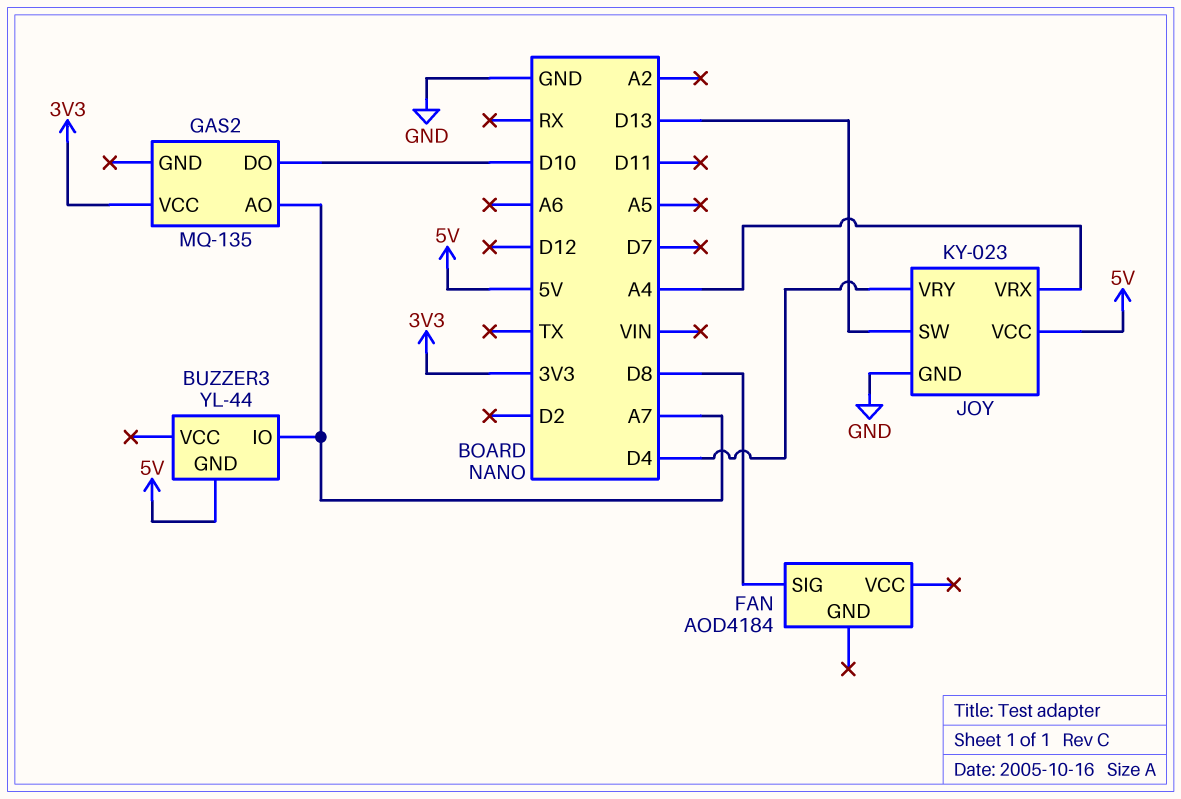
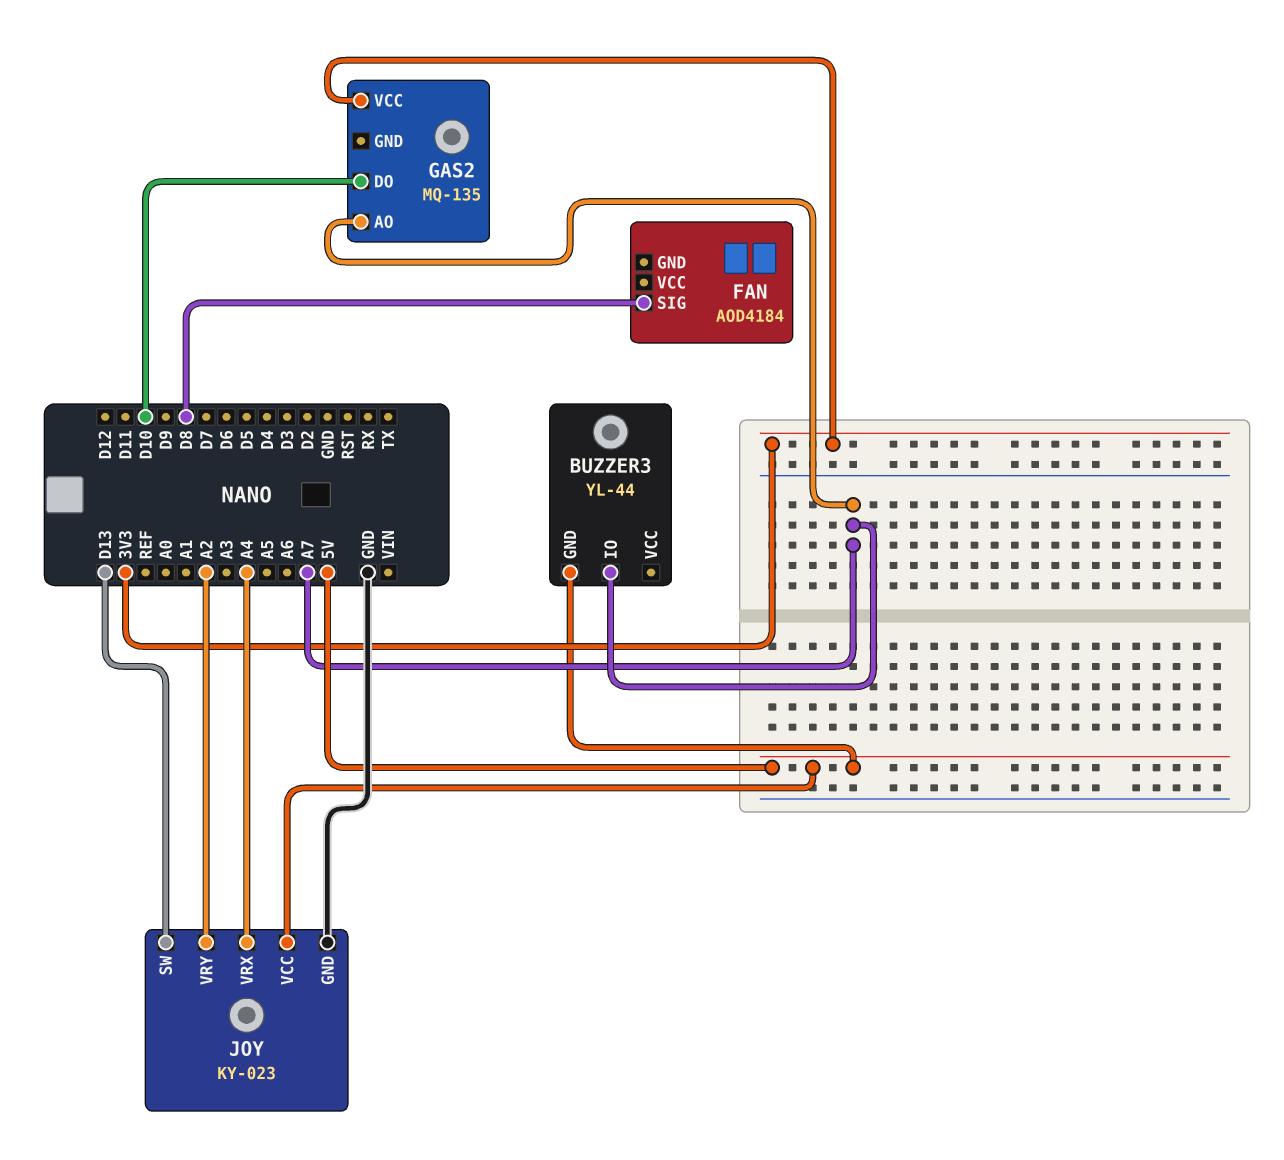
JOY pin VRY: D4 -> A2

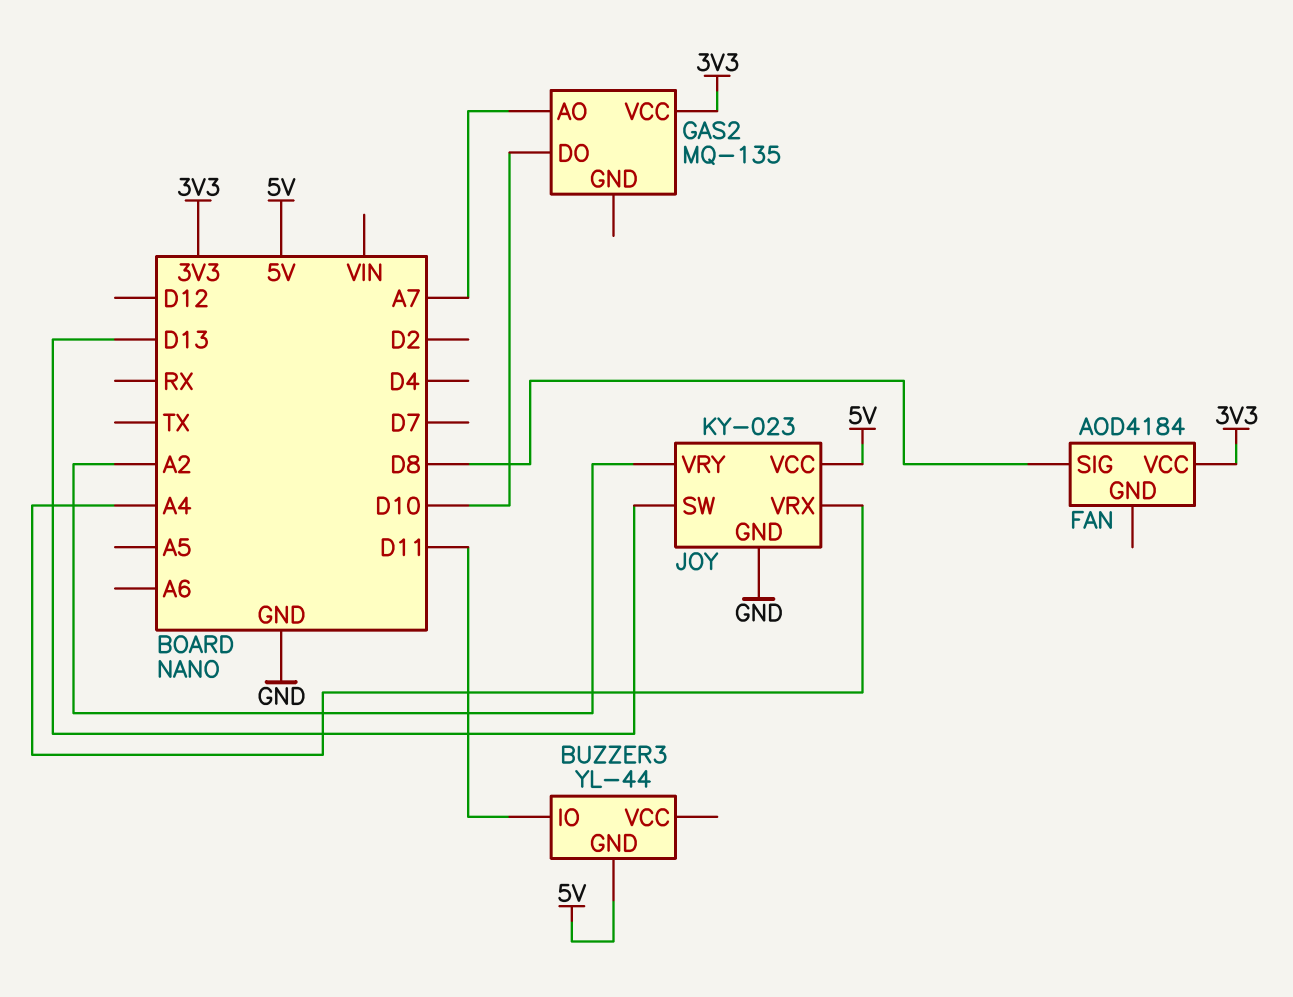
BUZZER3 pin IO: A7 -> D11
FAN pin VCC: none -> 3V3

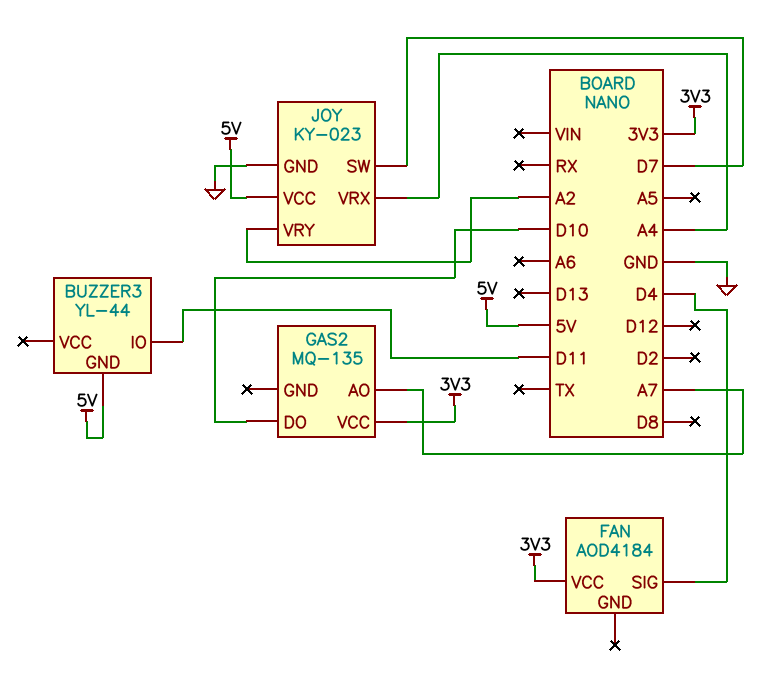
FAN pin SIG: D8 -> D4
JOY pin SW: D13 -> D7

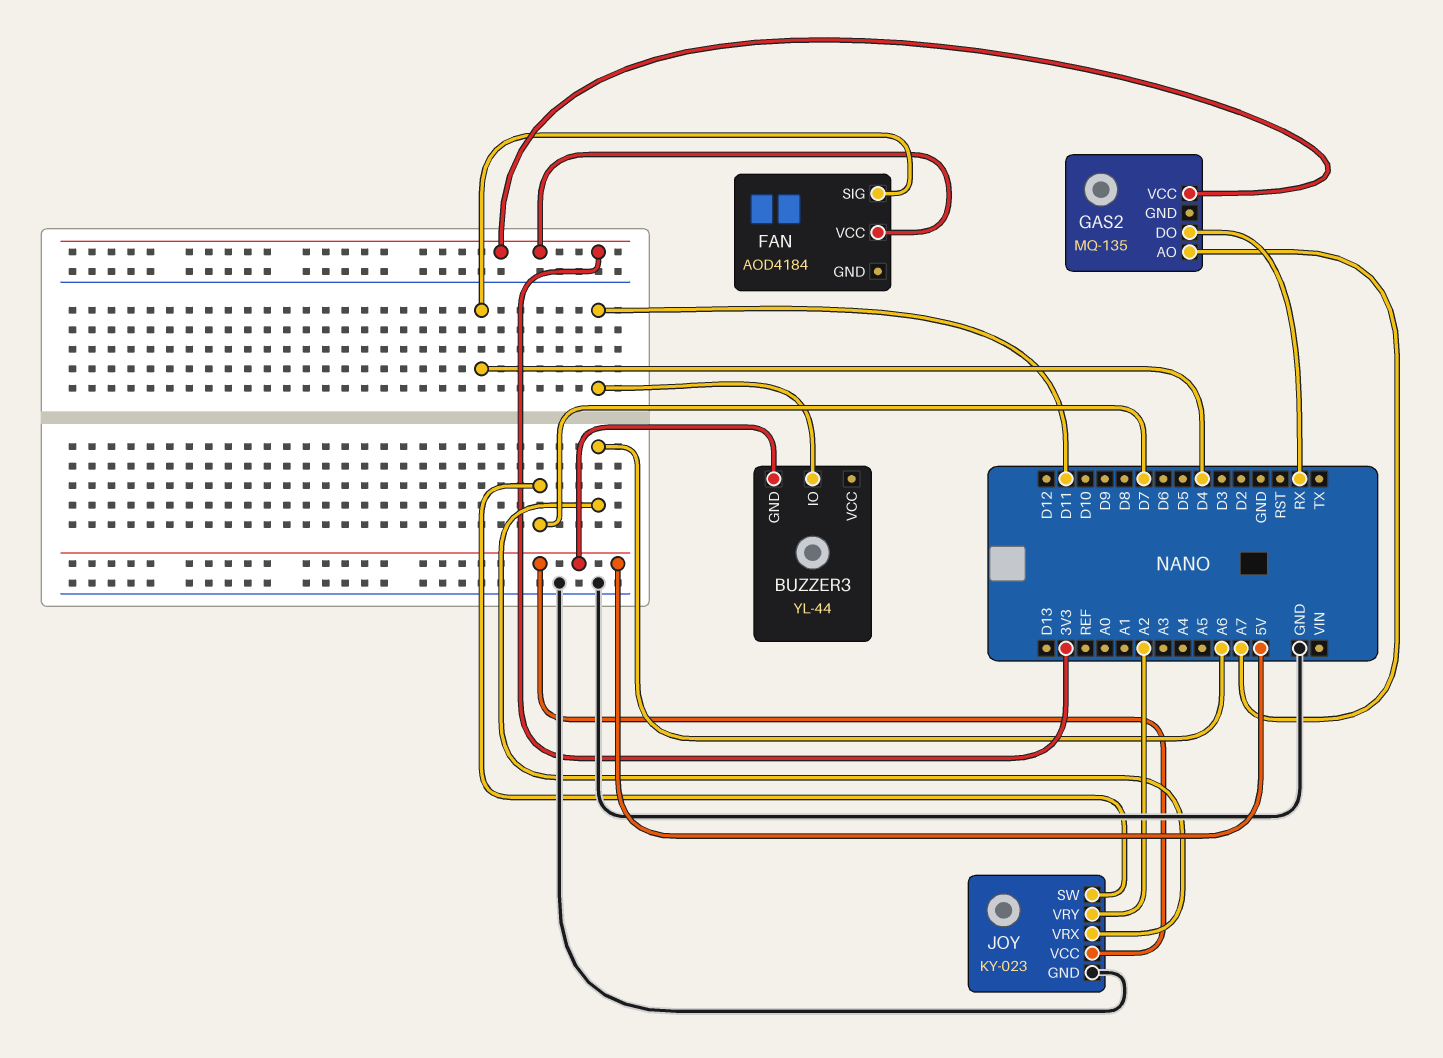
GAS2 pin DO: D10 -> RX
JOY pin VRX: A4 -> A6

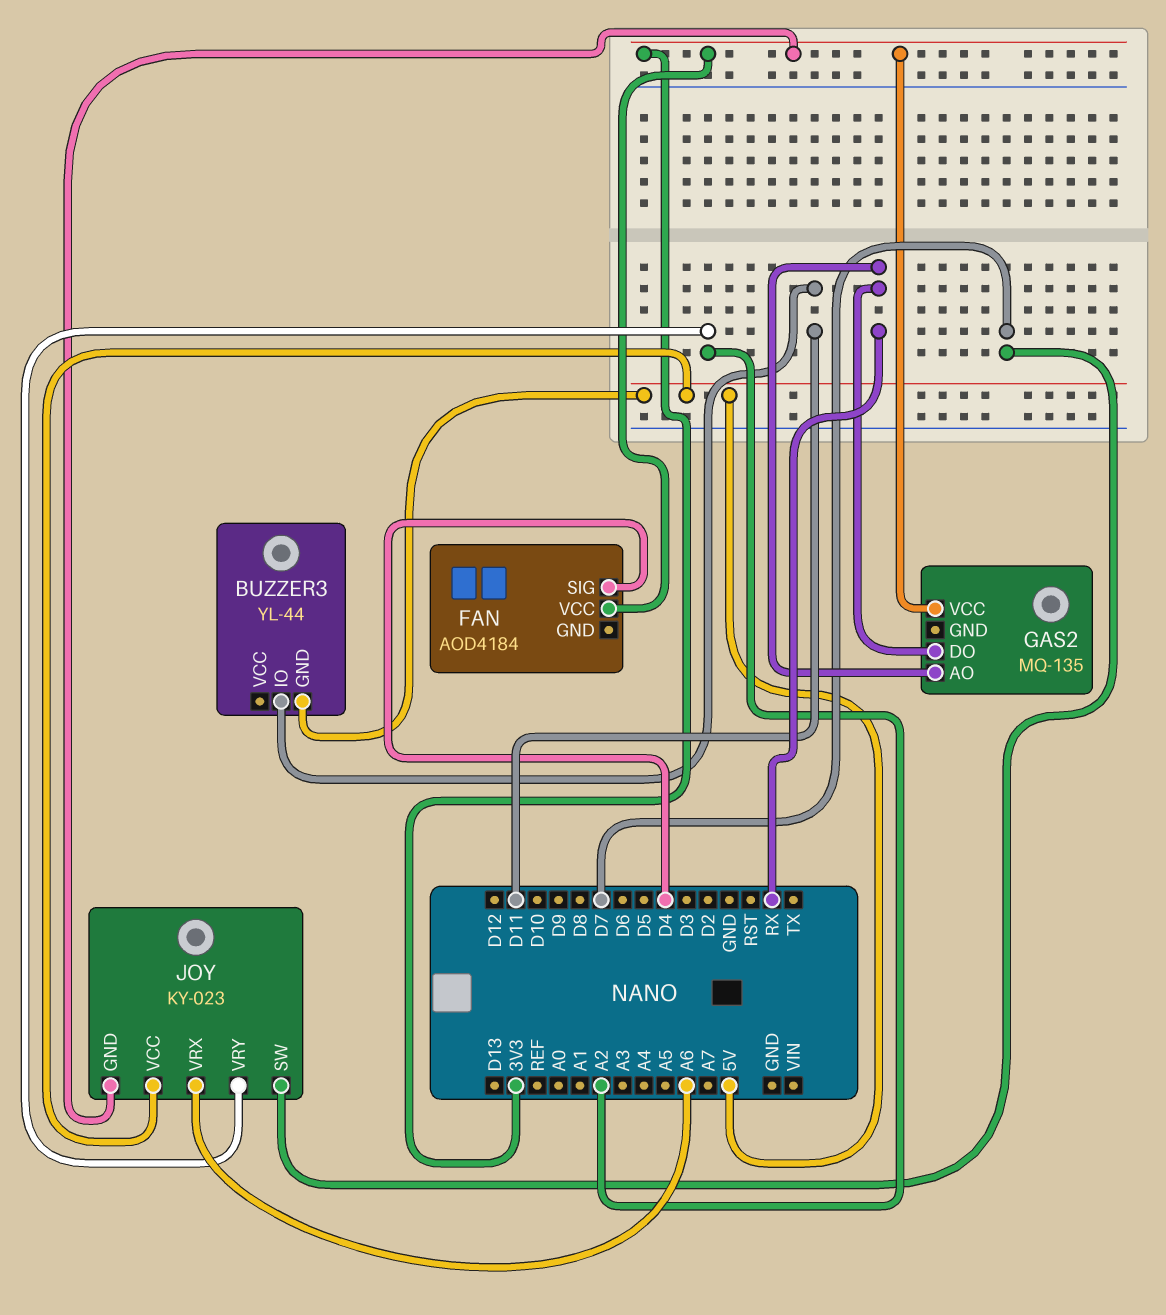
GAS2 pin AO: A7 -> RX
JOY pin GND: GND -> 3V3

